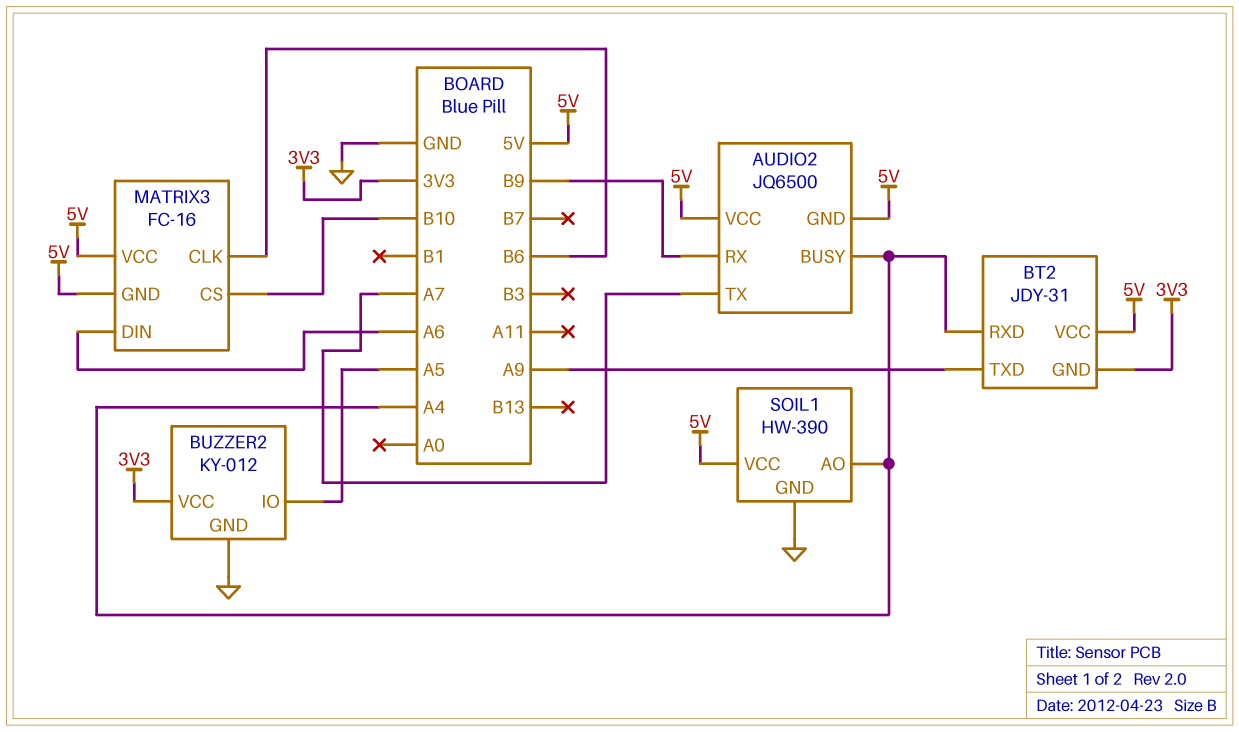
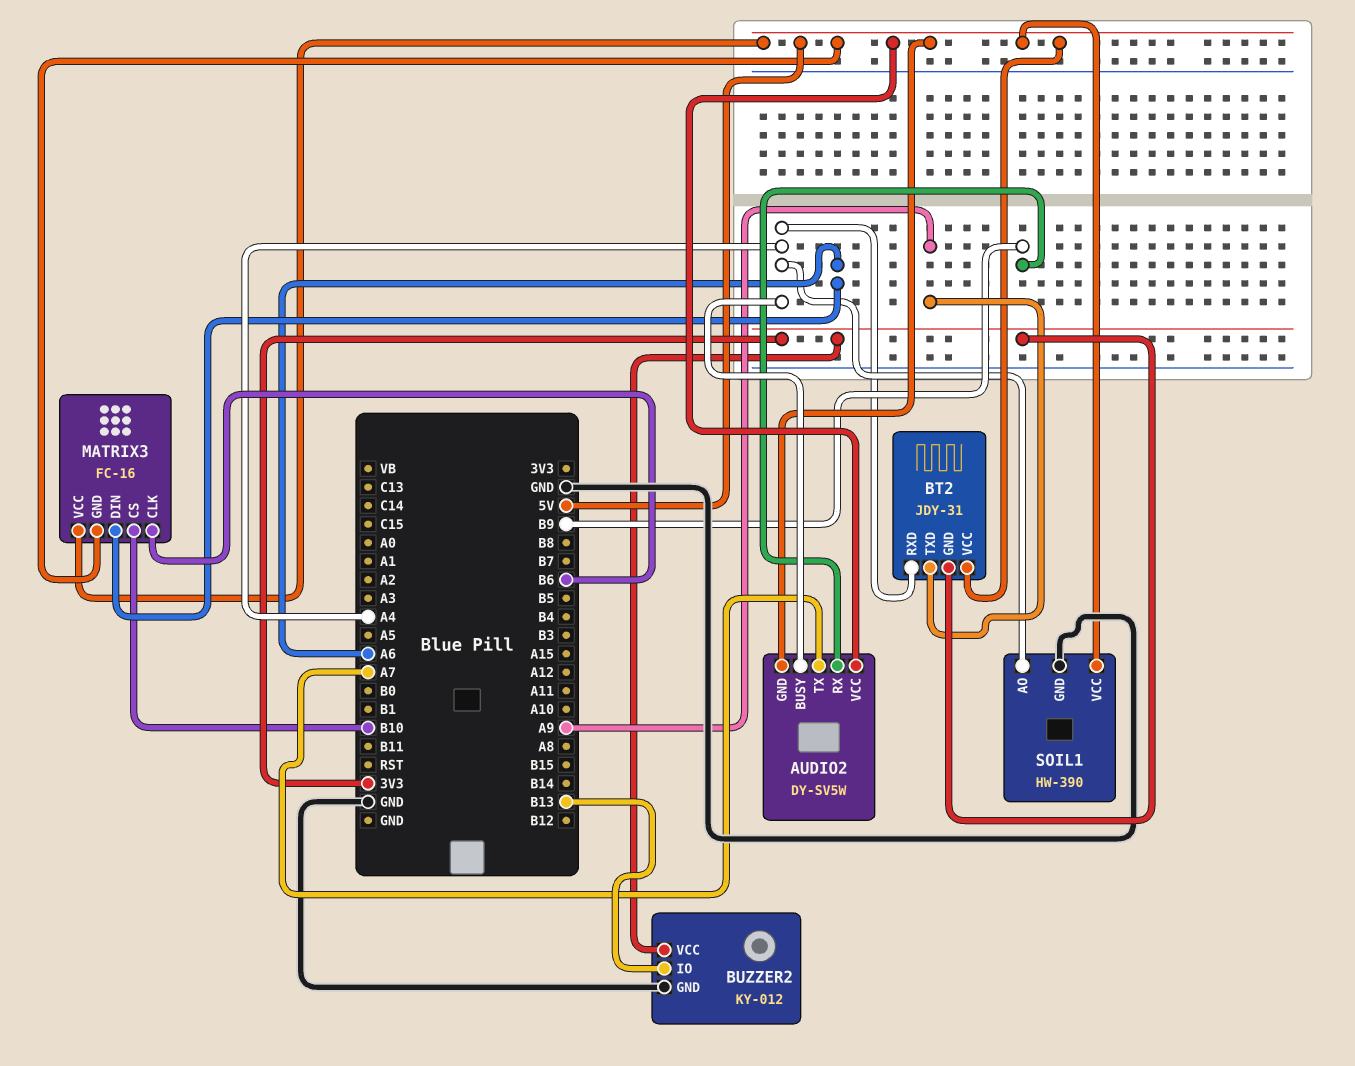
AUDIO2: JQ6500 -> DY-SV5W
BUZZER2 pin IO: A5 -> B13

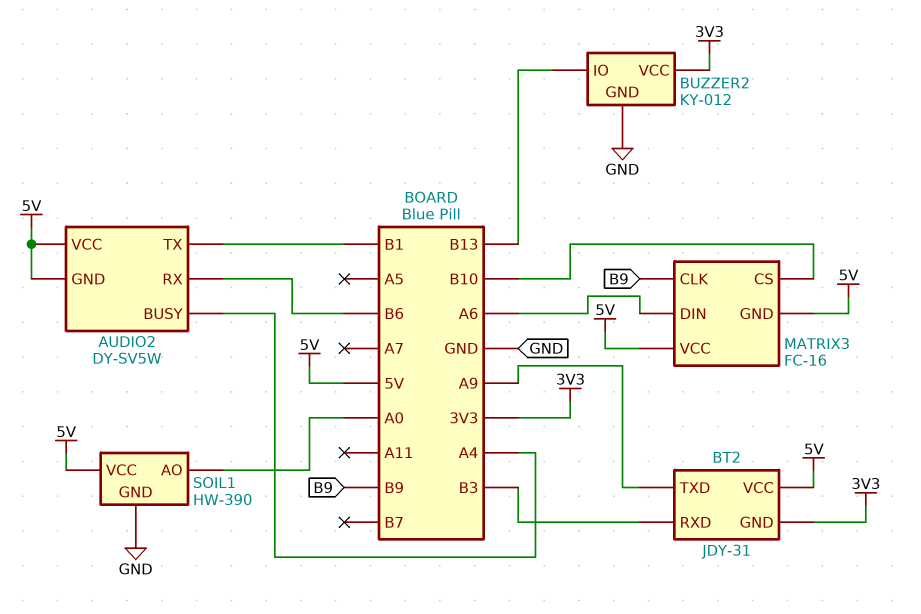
AUDIO2 pin RX: B9 -> B6
AUDIO2 pin TX: A7 -> B1
BT2 pin RXD: A4 -> B3
MATRIX3 pin CLK: B6 -> B9
SOIL1 pin AO: A4 -> A0

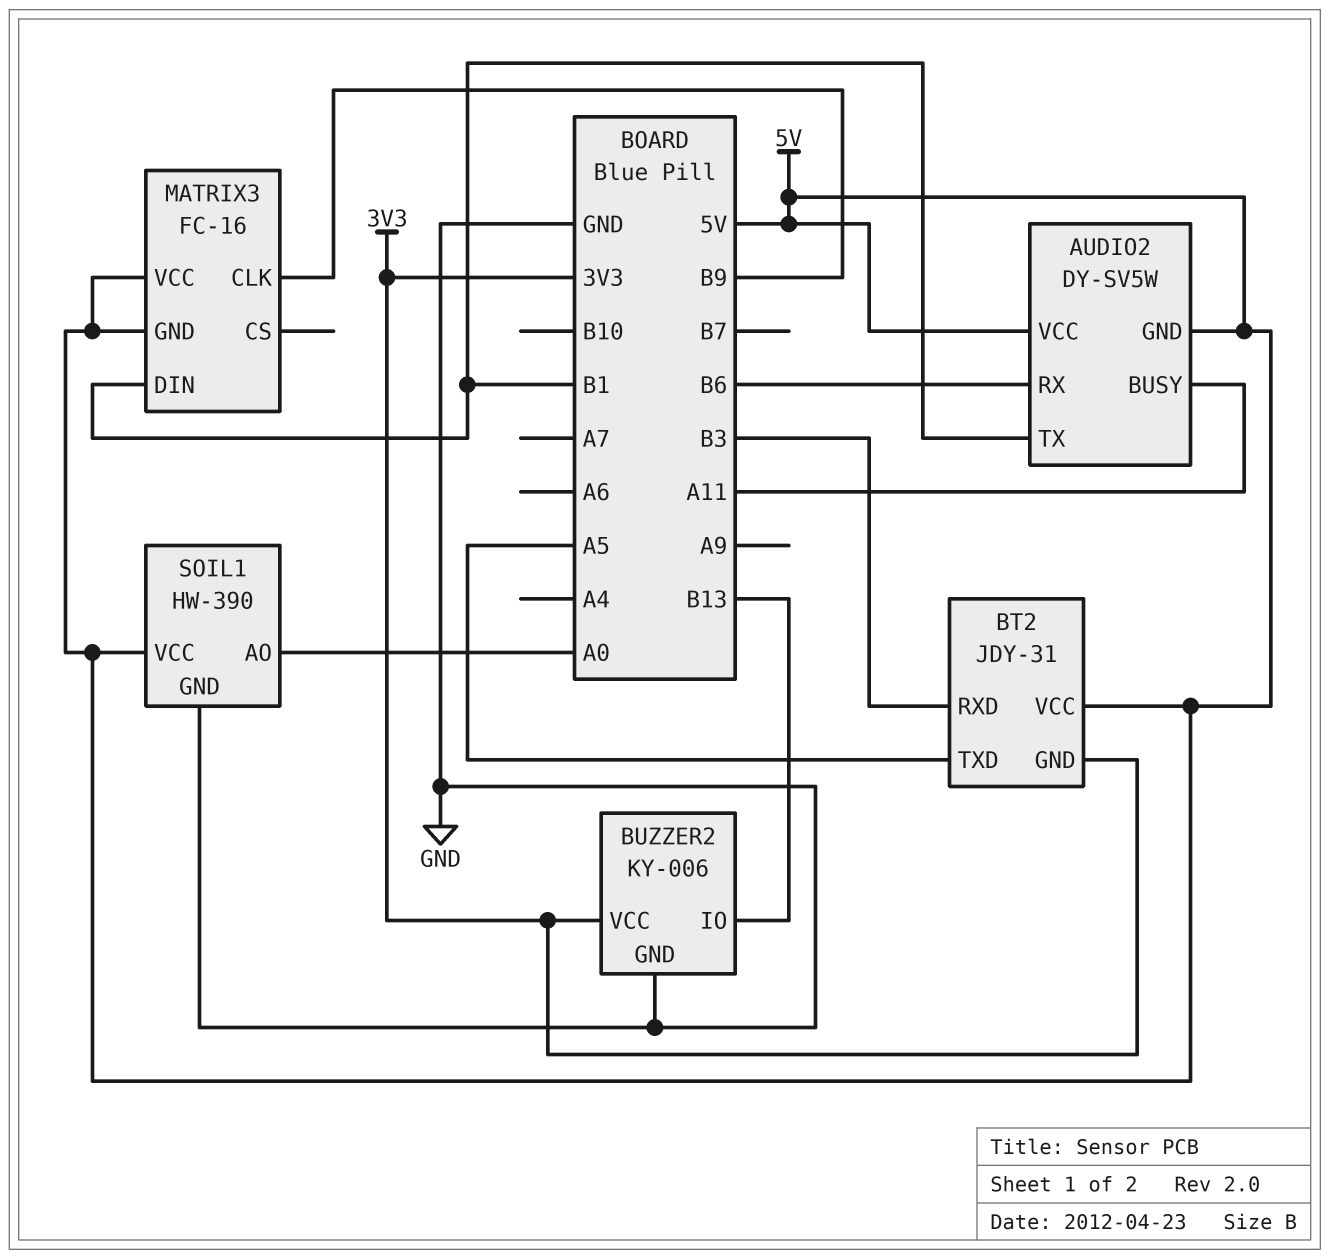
AUDIO2 pin BUSY: A4 -> A11
BT2 pin TXD: A9 -> A5
BUZZER2: KY-012 -> KY-006
MATRIX3 pin CS: B10 -> none
MATRIX3 pin DIN: A6 -> B1

